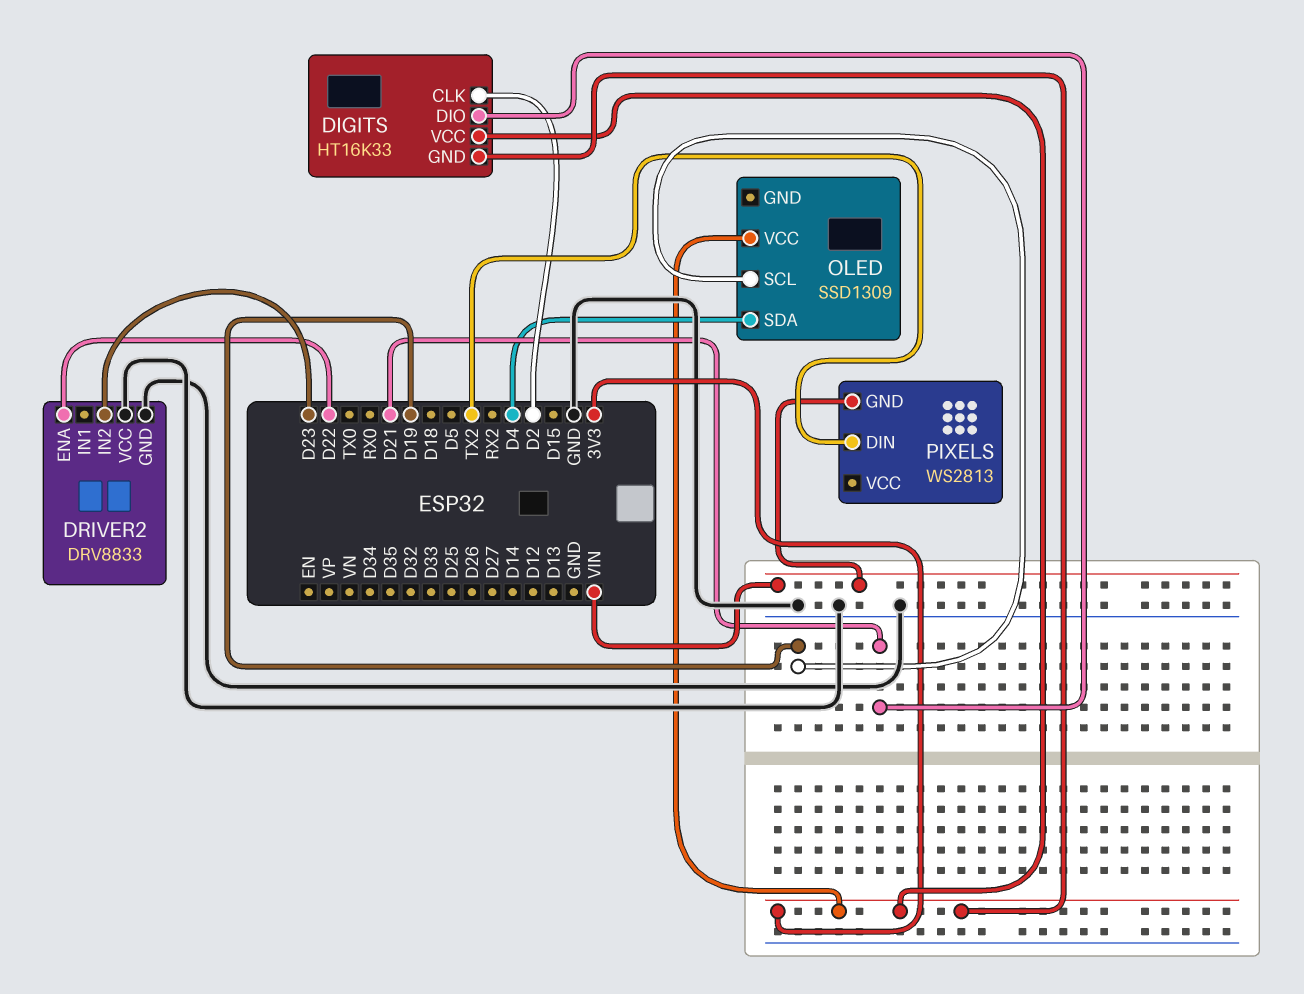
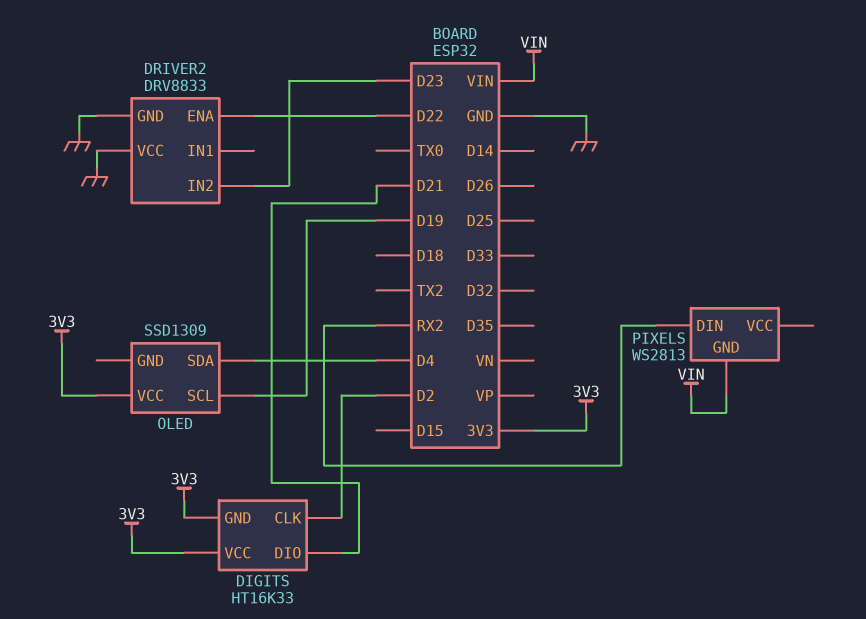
PIXELS pin DIN: TX2 -> RX2

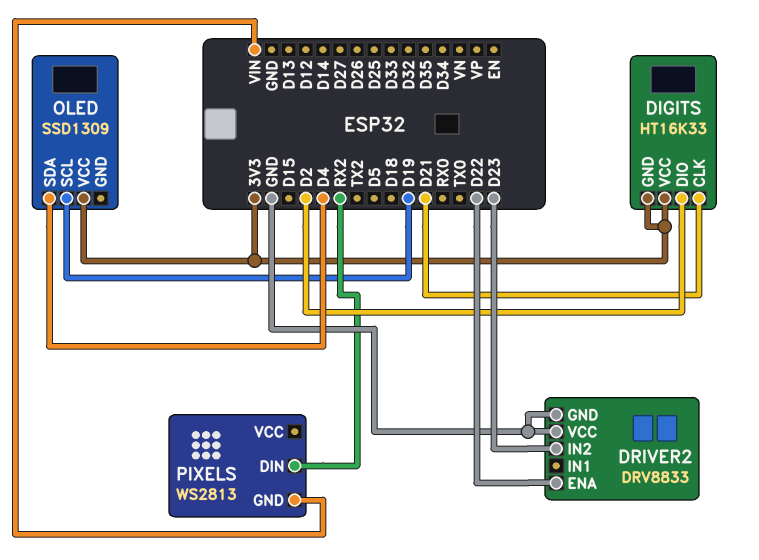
DIGITS pin CLK: D2 -> D21
DIGITS pin DIO: D21 -> D2

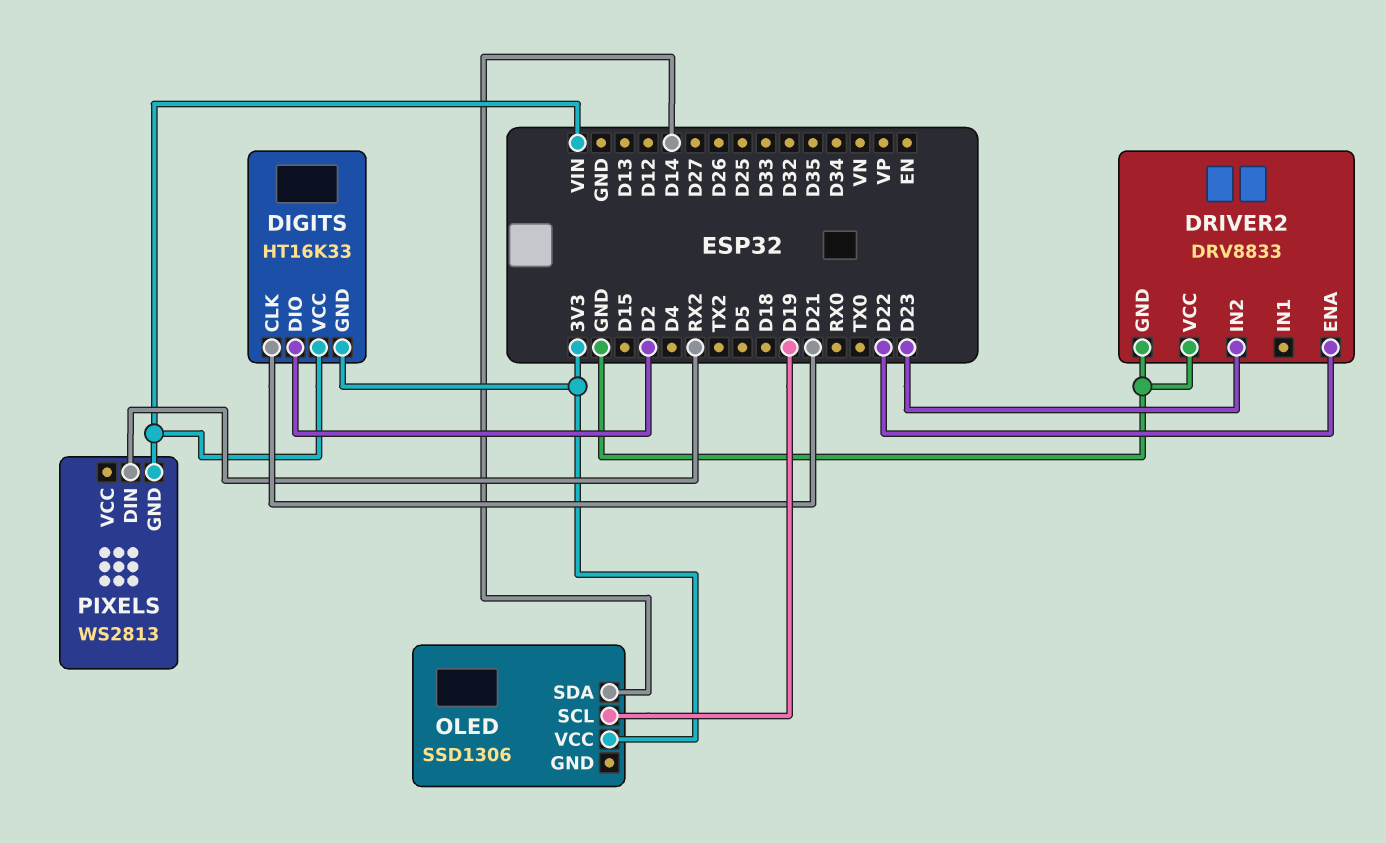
DIGITS pin VCC: 3V3 -> VIN
OLED: SSD1309 -> SSD1306
OLED pin SDA: D4 -> D14

